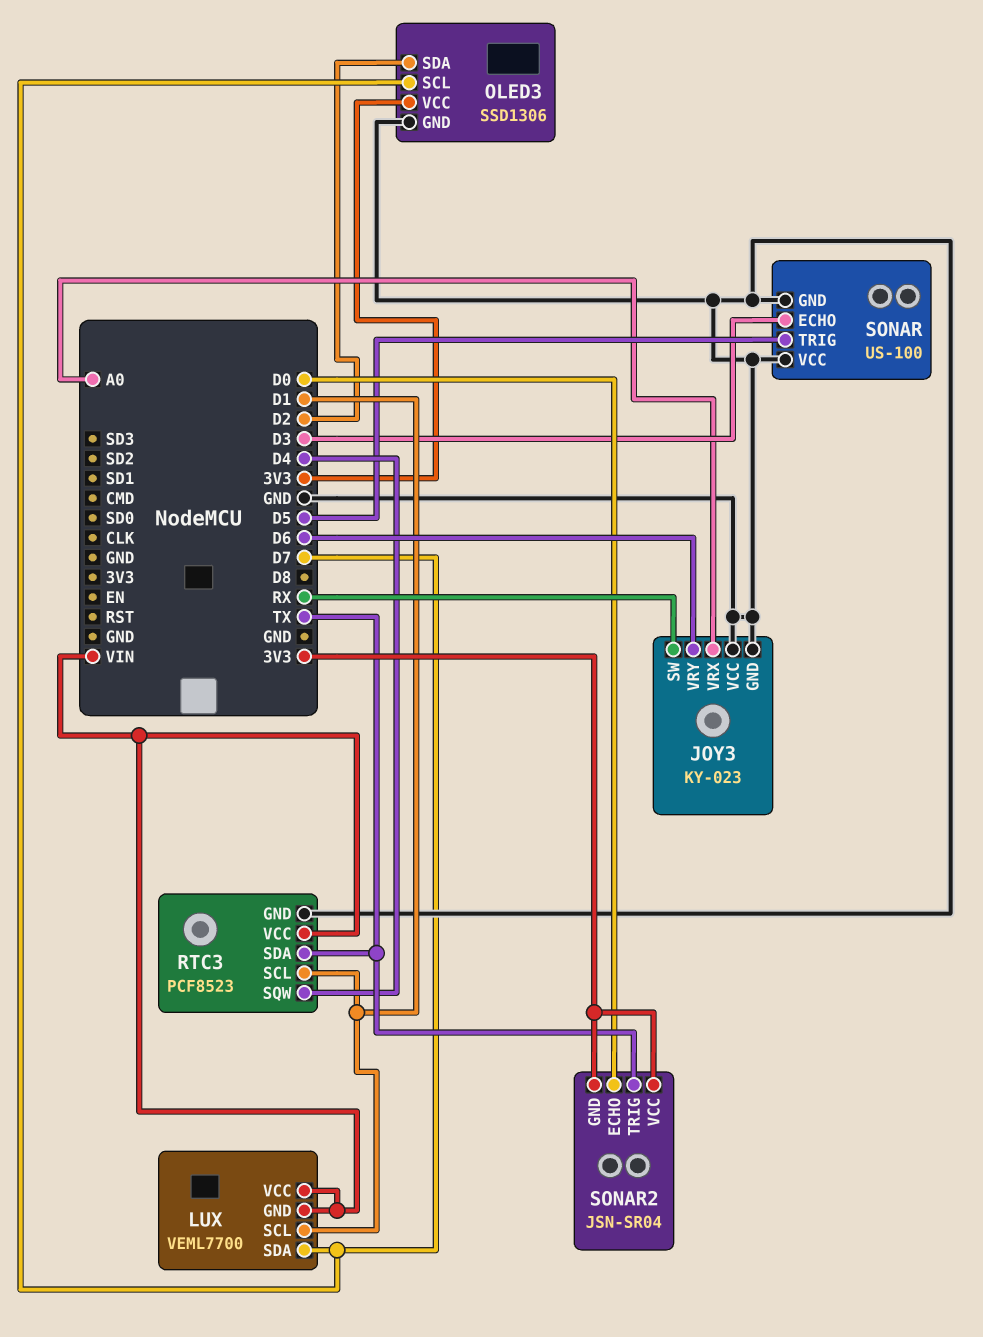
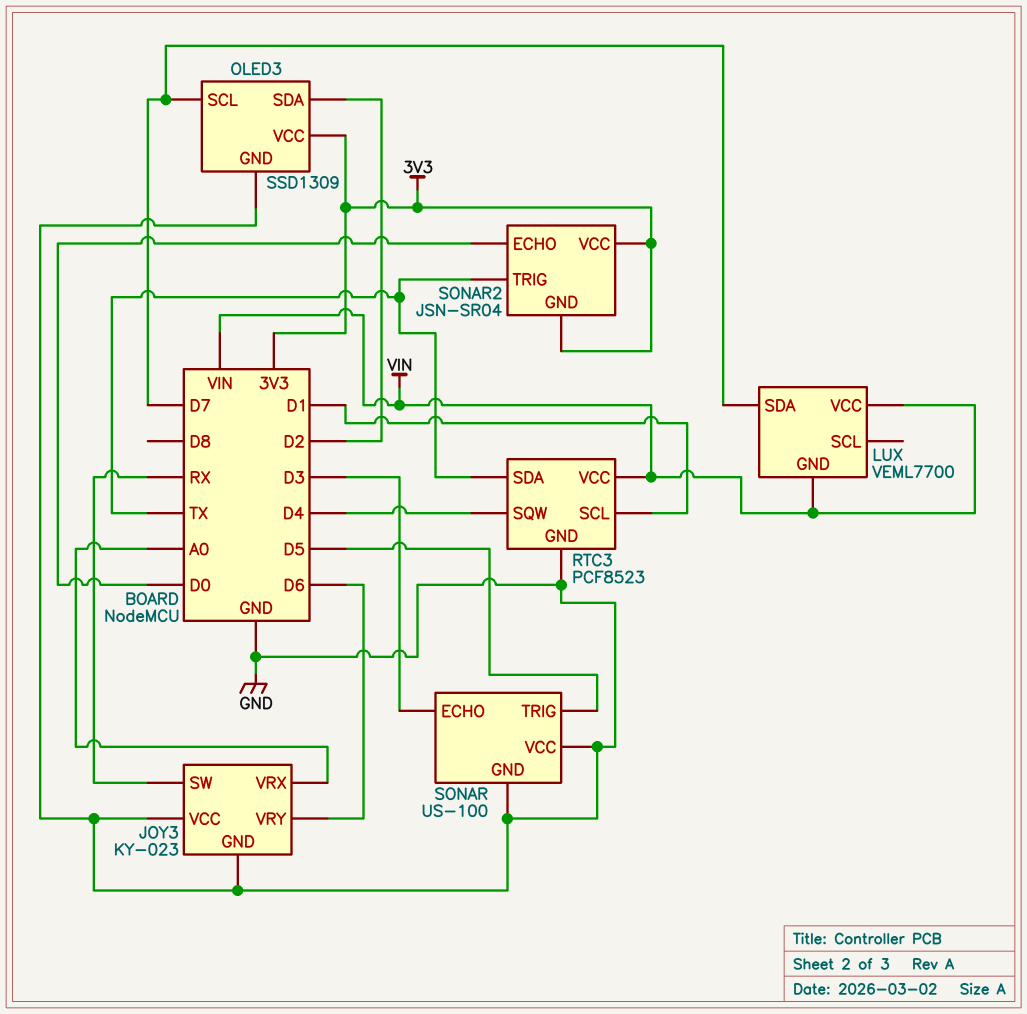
LUX pin SCL: D1 -> none
OLED3: SSD1306 -> SSD1309

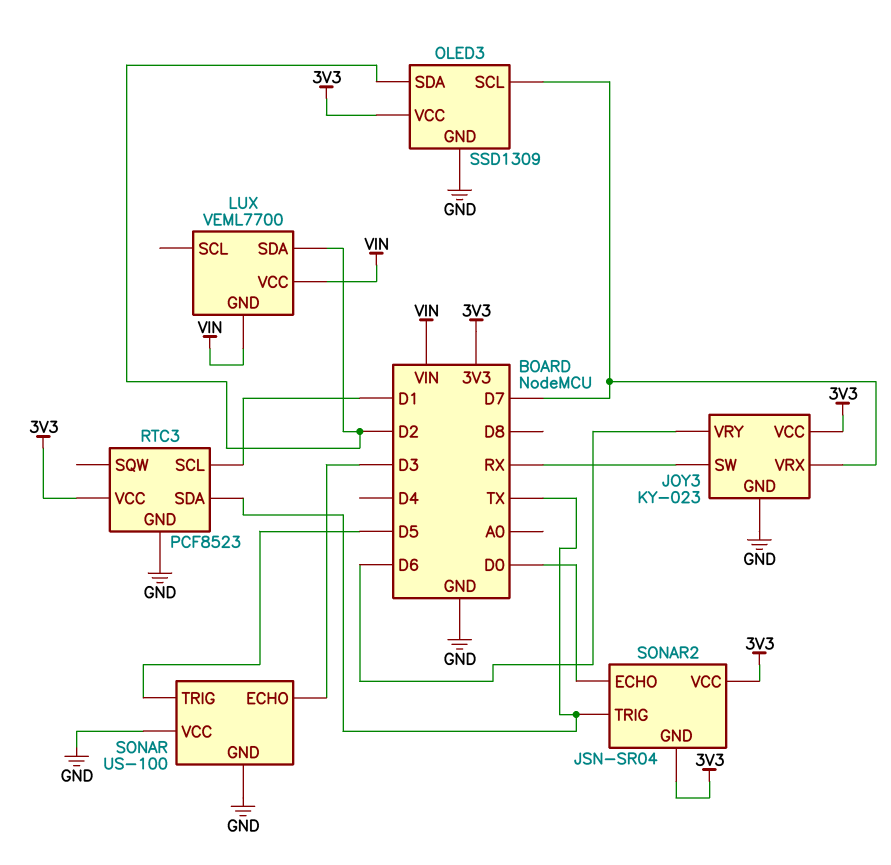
JOY3 pin VCC: GND -> 3V3
JOY3 pin VRX: A0 -> D7
LUX pin SDA: D7 -> D2
RTC3 pin SQW: D4 -> none
RTC3 pin VCC: VIN -> 3V3

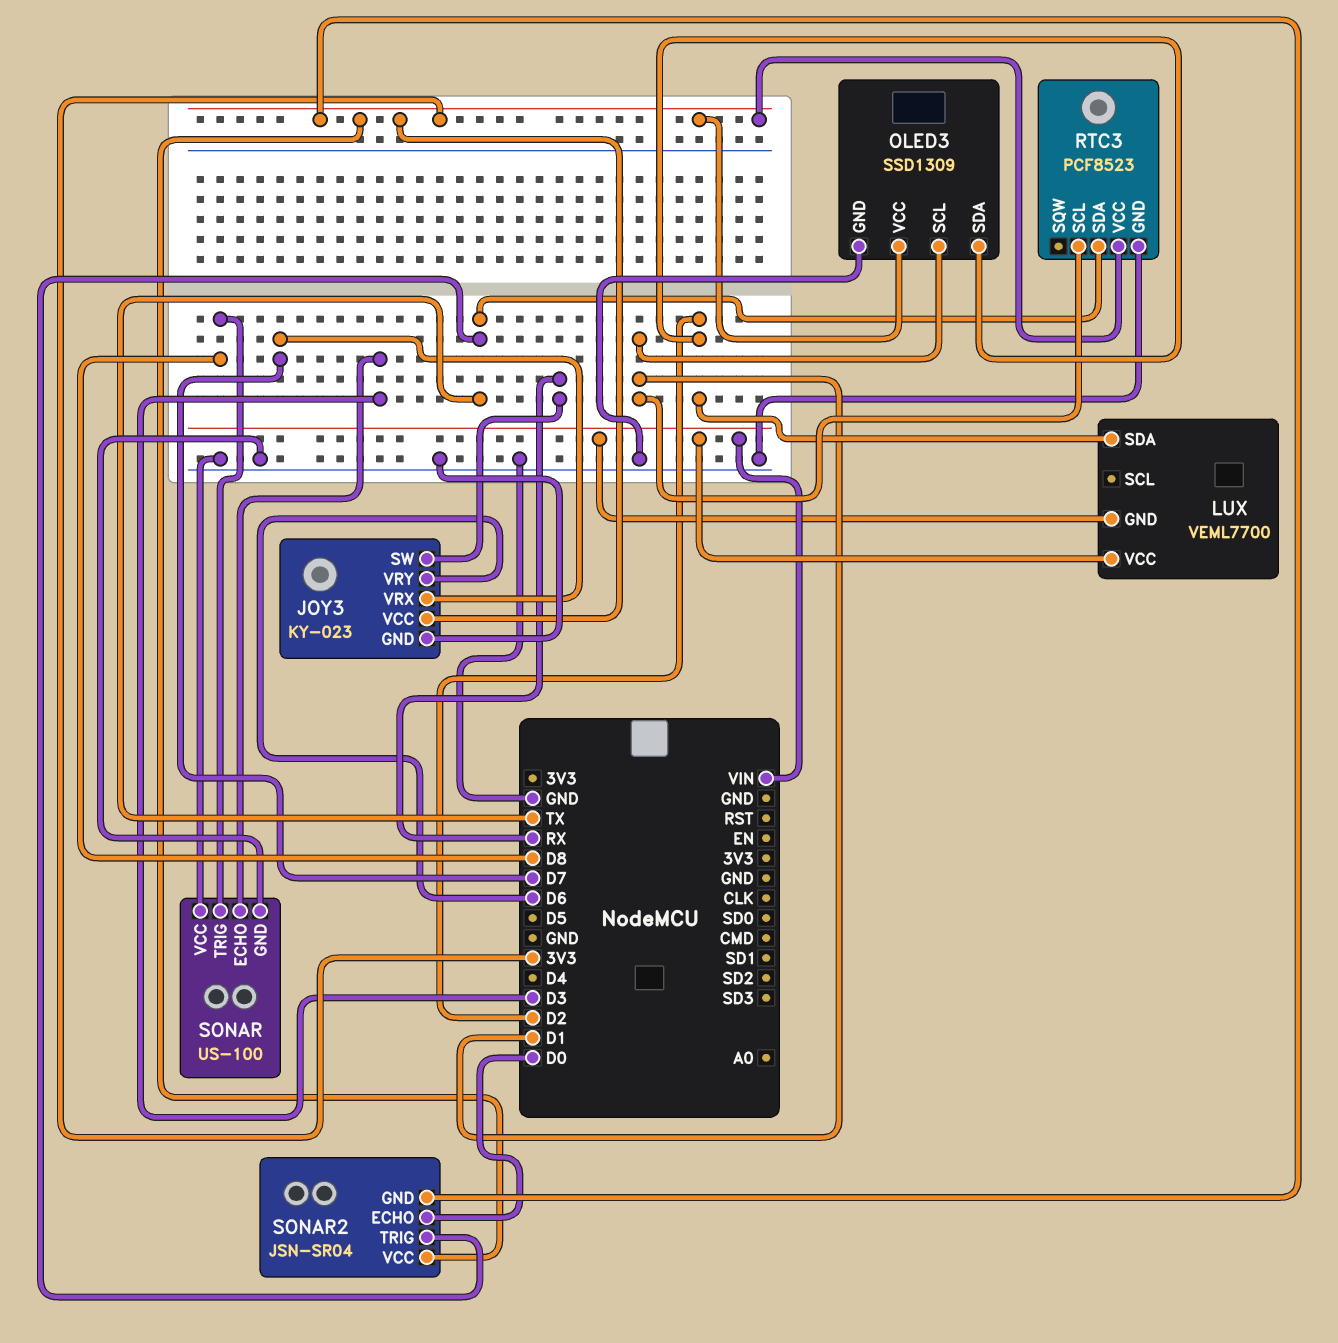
OLED3 pin SCL: D7 -> D1
SONAR pin TRIG: D5 -> D8

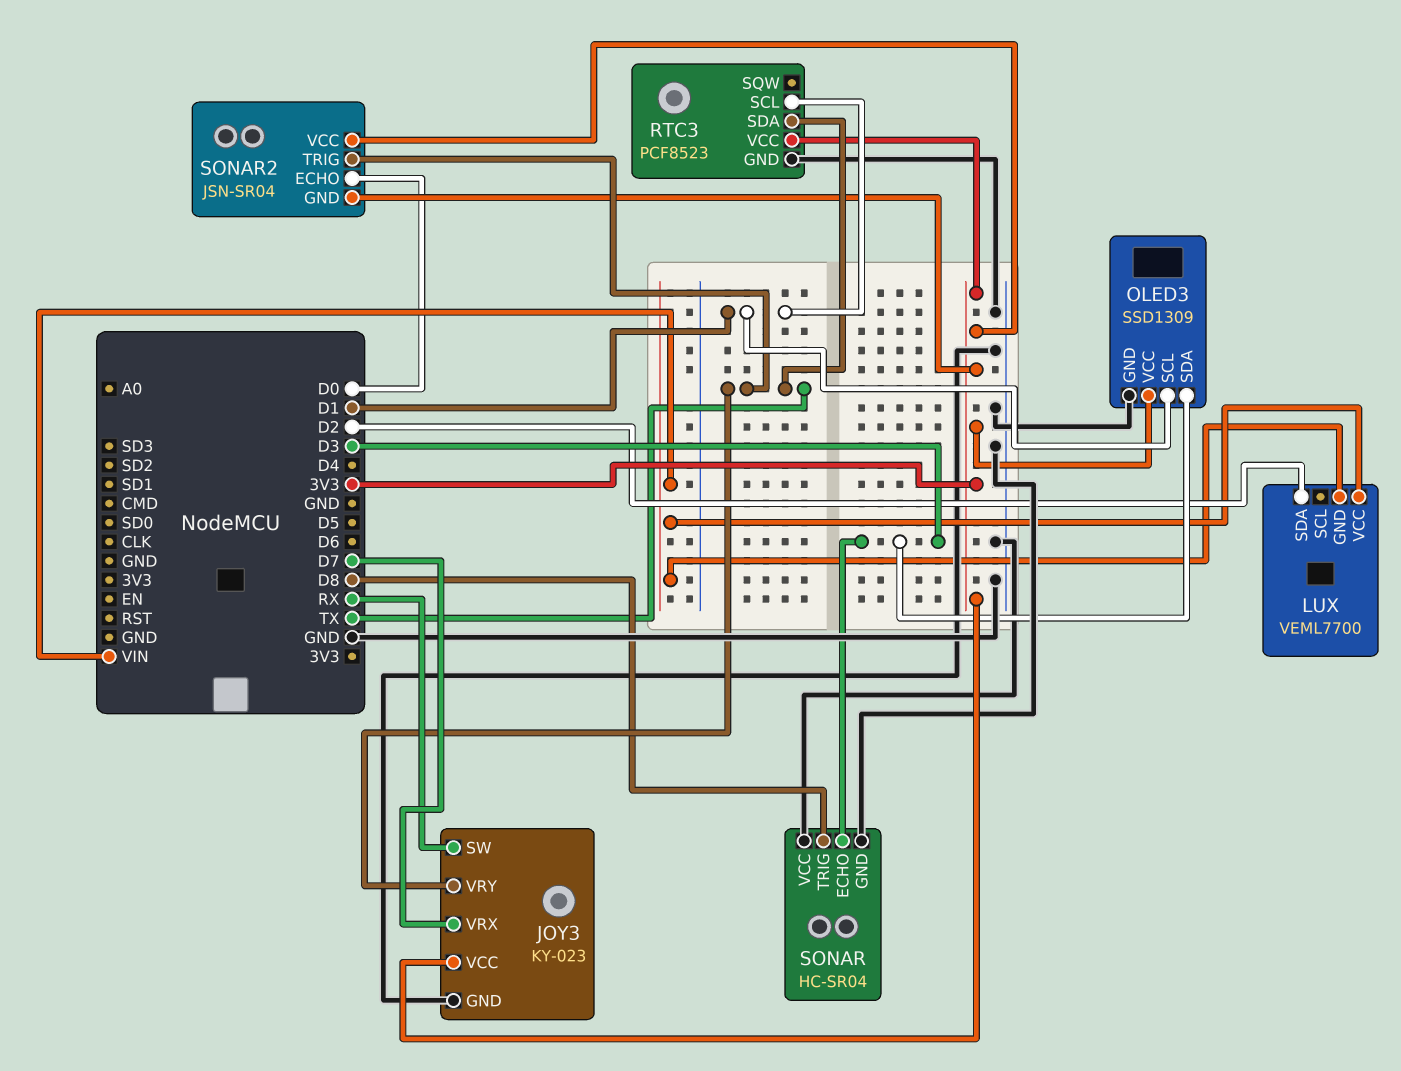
JOY3 pin VRY: D6 -> TX
OLED3 pin SDA: D2 -> D3
SONAR: US-100 -> HC-SR04

